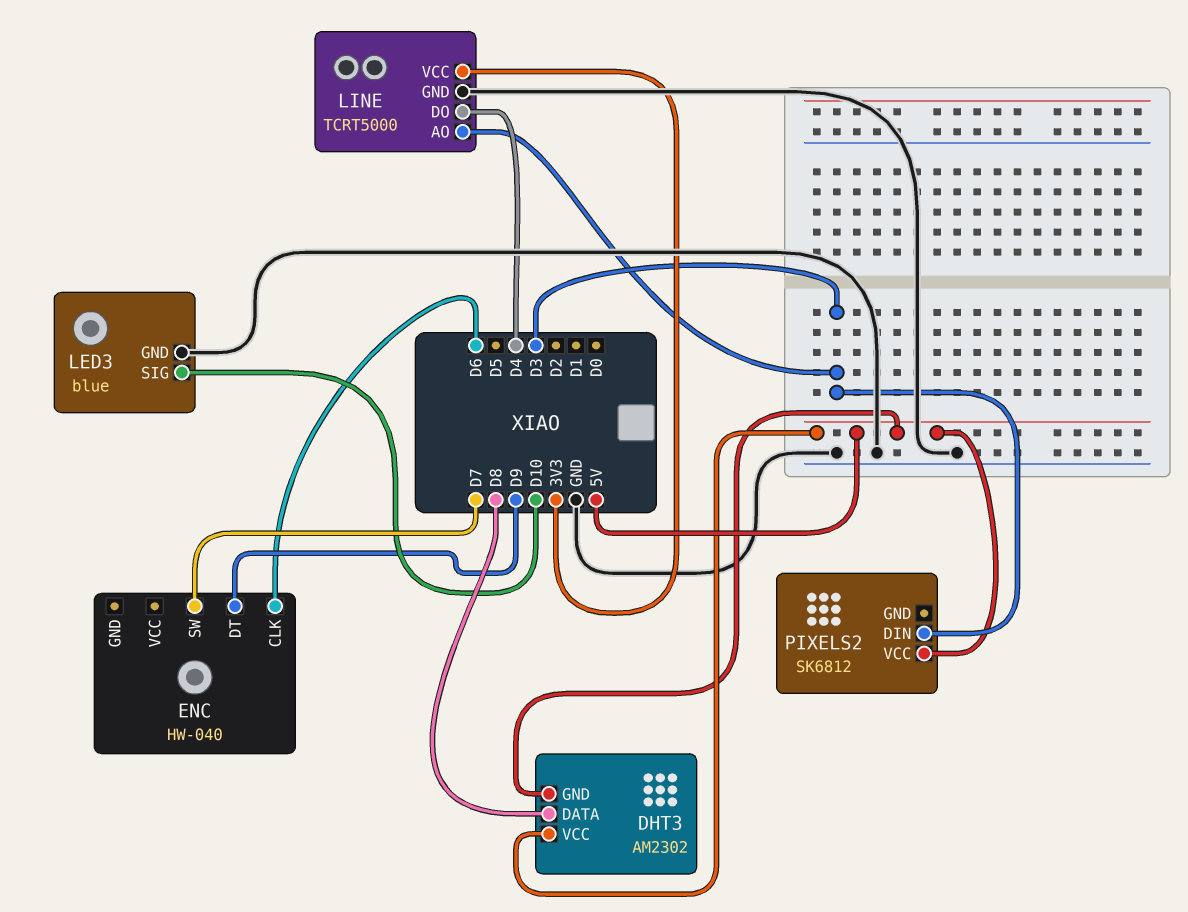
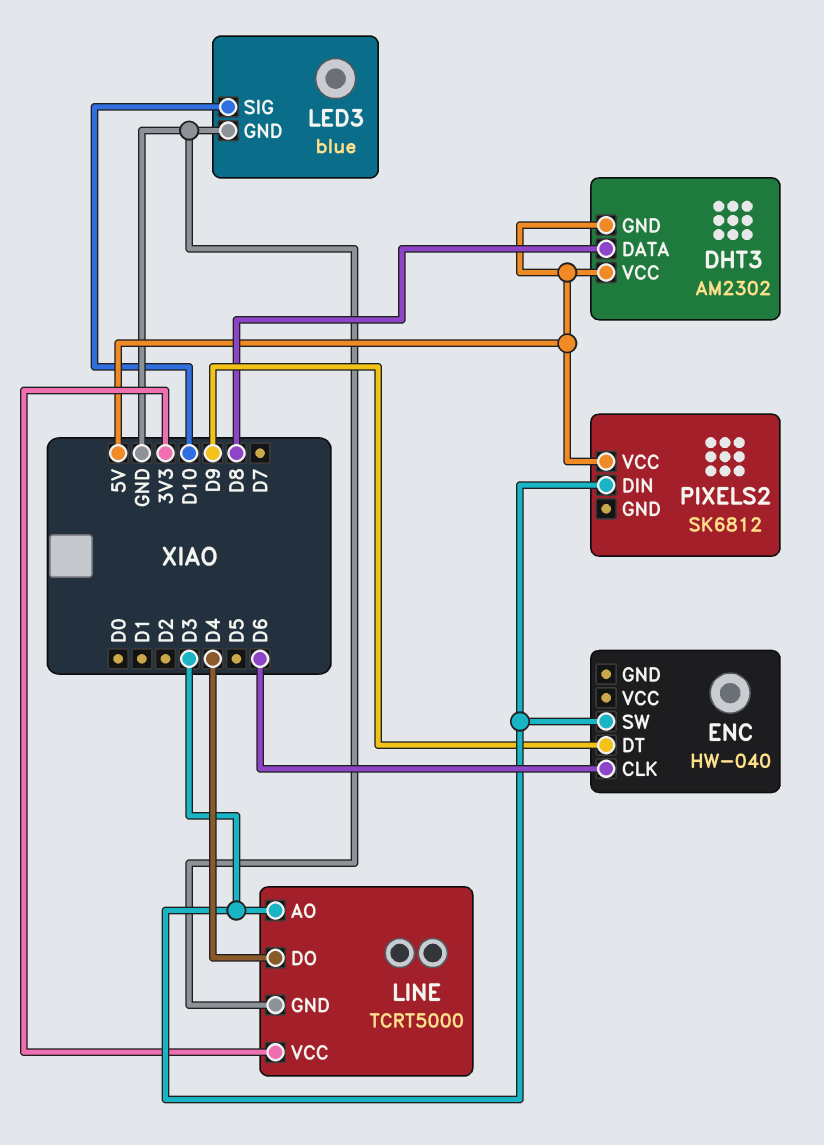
ENC pin SW: D7 -> D3

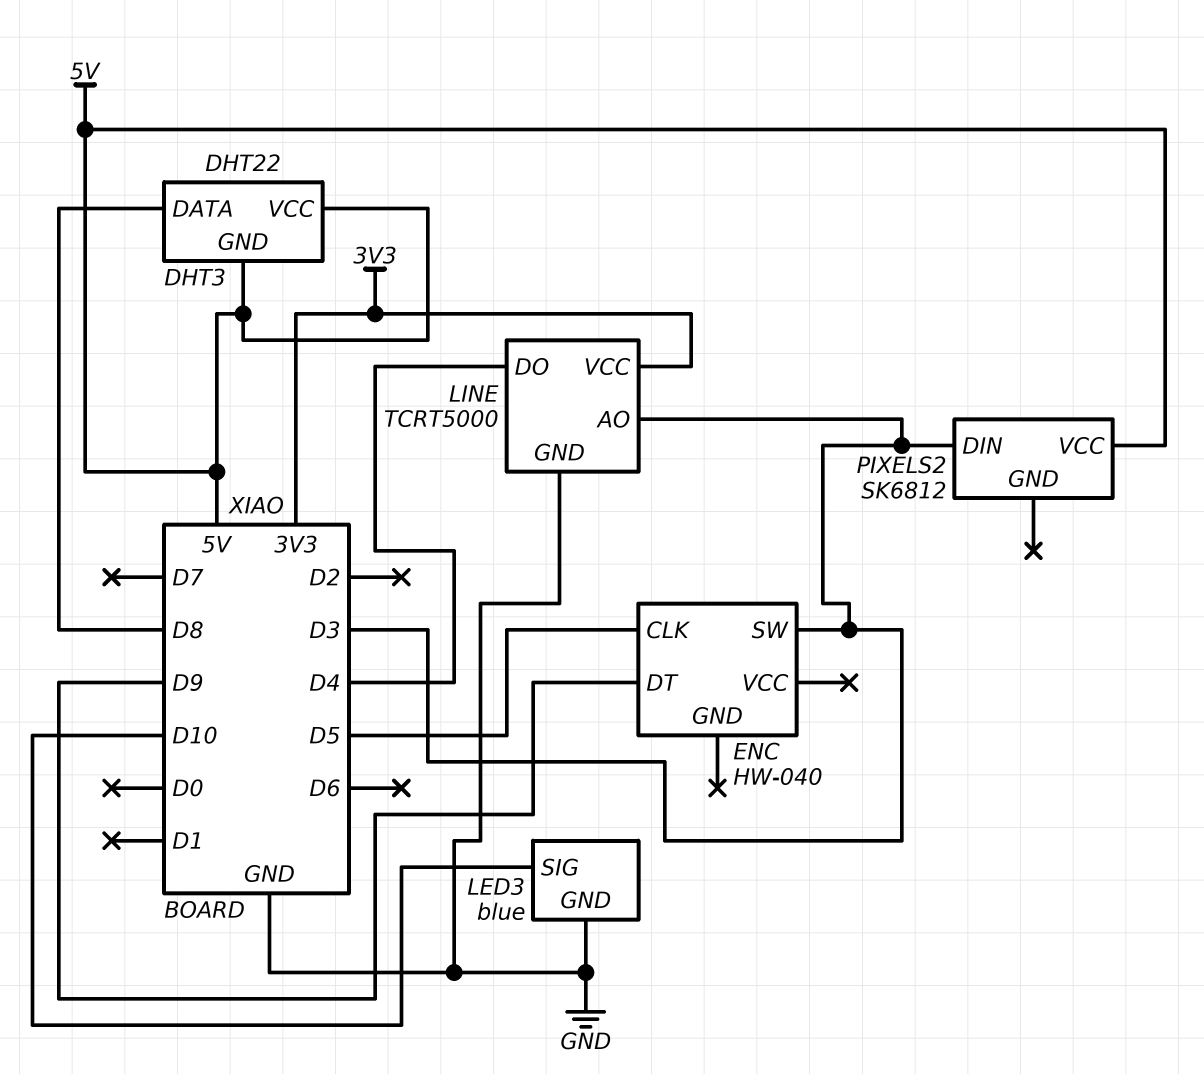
DHT3: AM2302 -> DHT22
ENC pin CLK: D6 -> D5

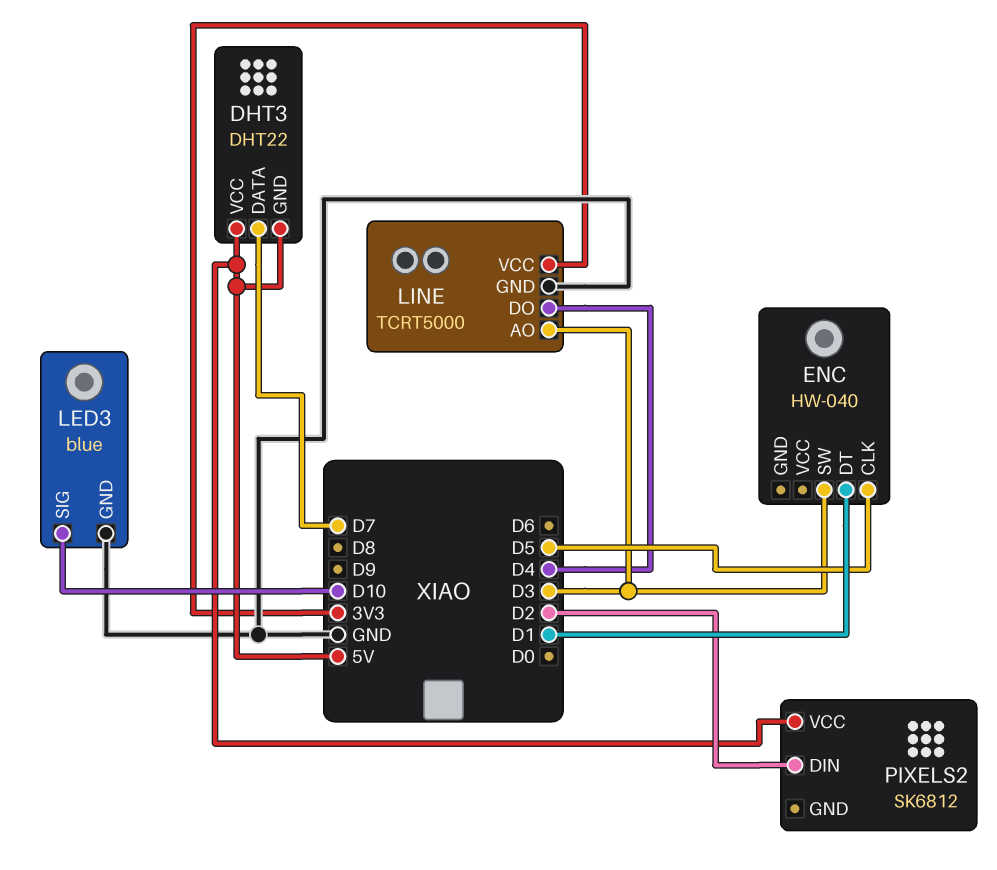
DHT3 pin DATA: D8 -> D7
ENC pin DT: D9 -> D1
PIXELS2 pin DIN: D3 -> D2

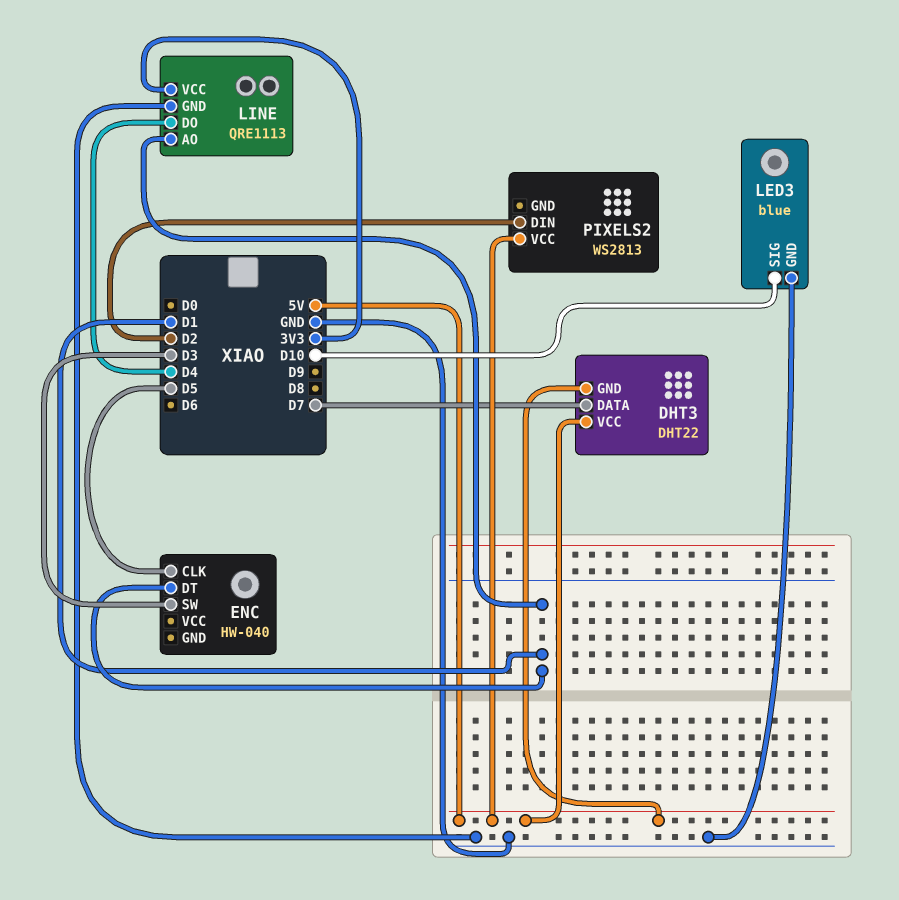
LINE: TCRT5000 -> QRE1113
LINE pin AO: D3 -> D1
PIXELS2: SK6812 -> WS2813

